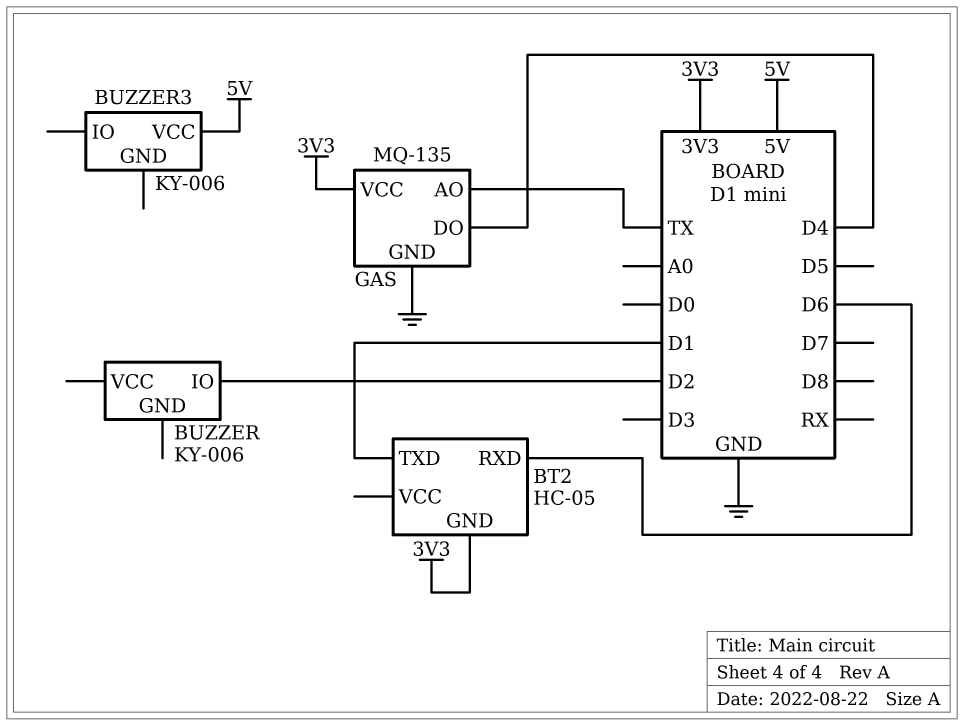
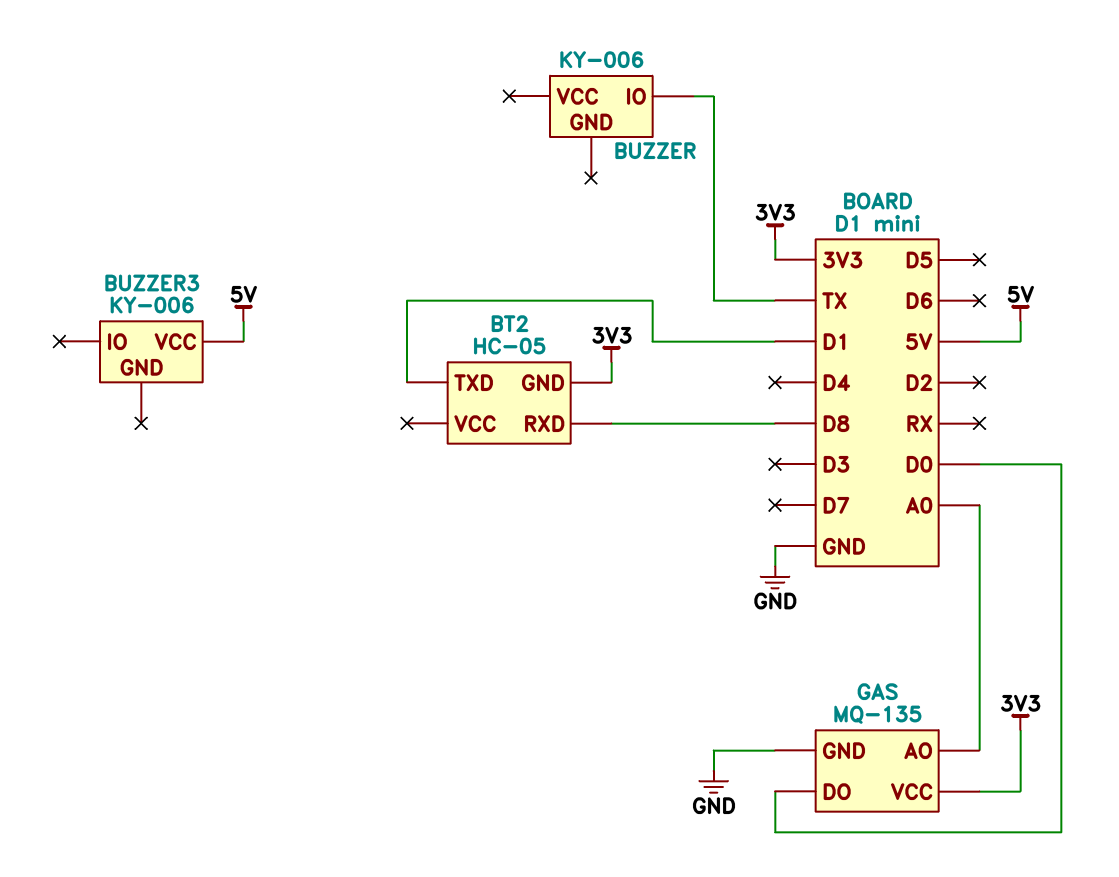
BT2 pin RXD: D6 -> D8
BUZZER pin IO: D2 -> TX
GAS pin AO: TX -> A0
GAS pin DO: D4 -> D0

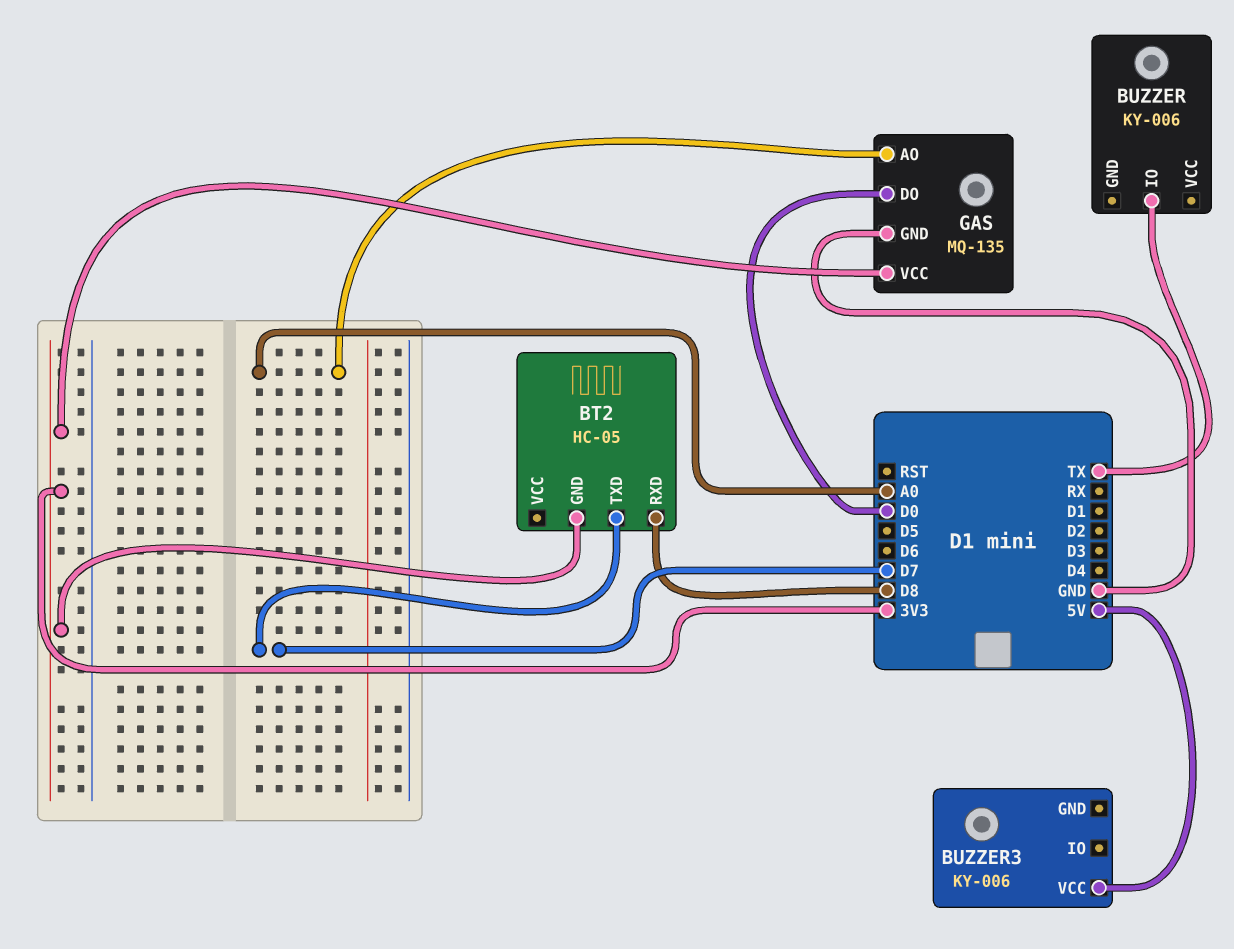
BT2 pin TXD: D1 -> D7

